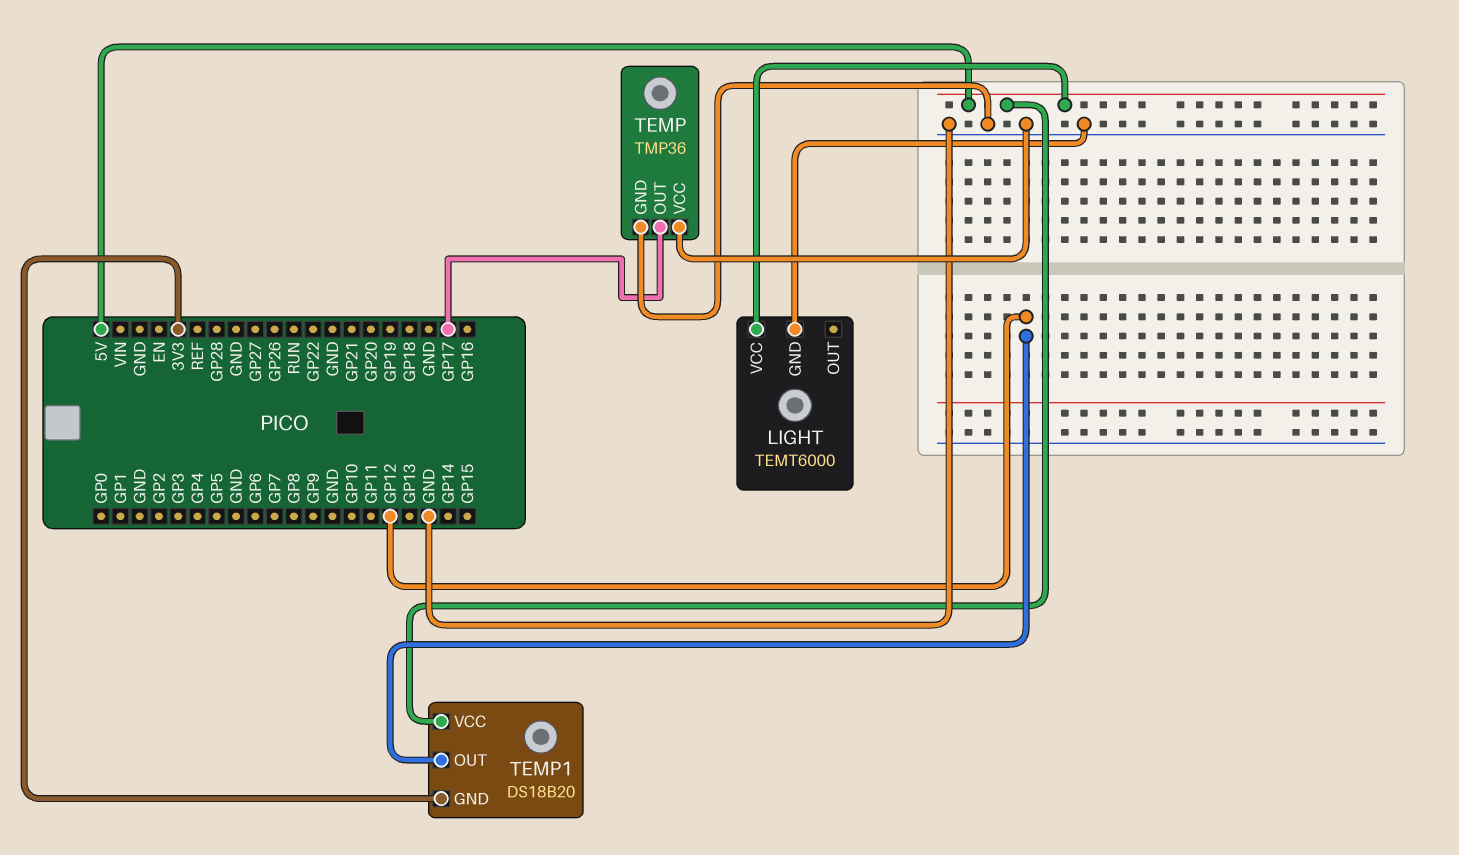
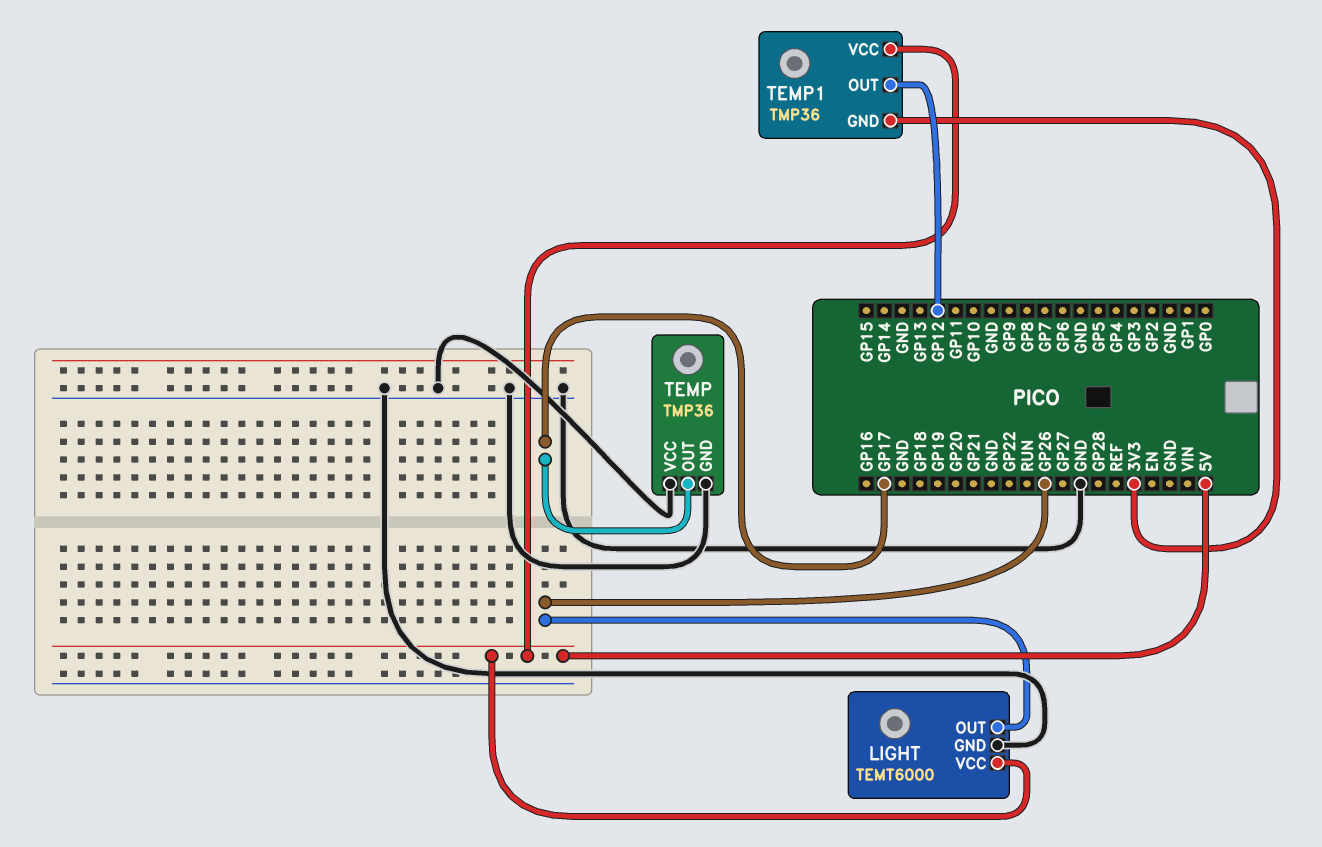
LIGHT pin OUT: none -> GP26
TEMP1: DS18B20 -> TMP36

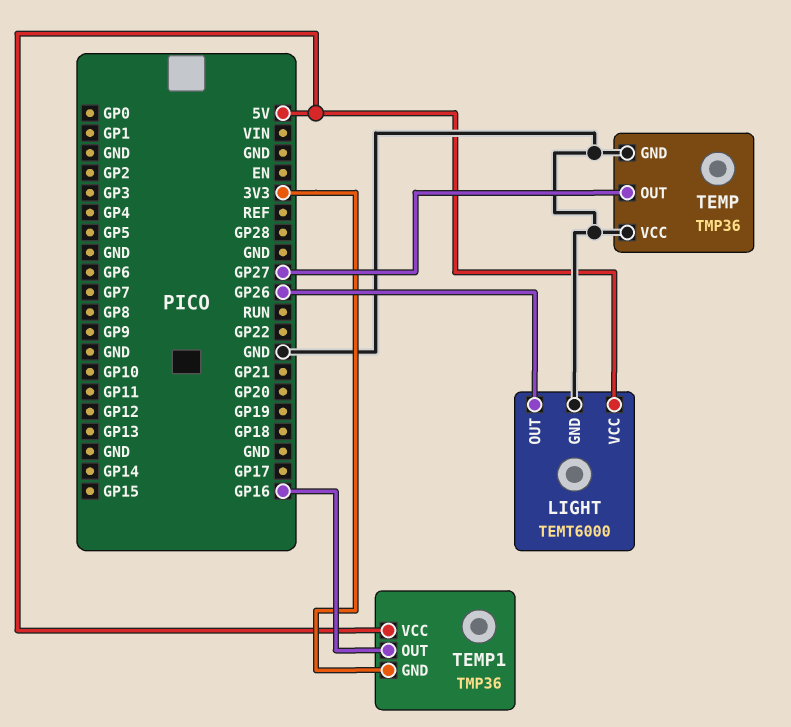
TEMP pin OUT: GP17 -> GP27
TEMP1 pin OUT: GP12 -> GP16

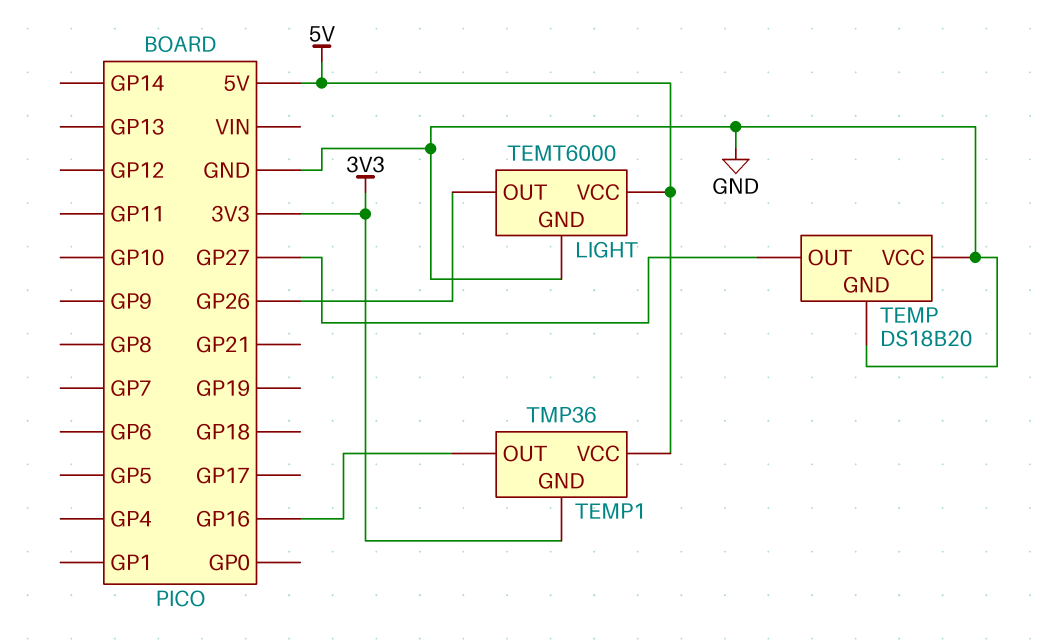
TEMP: TMP36 -> DS18B20

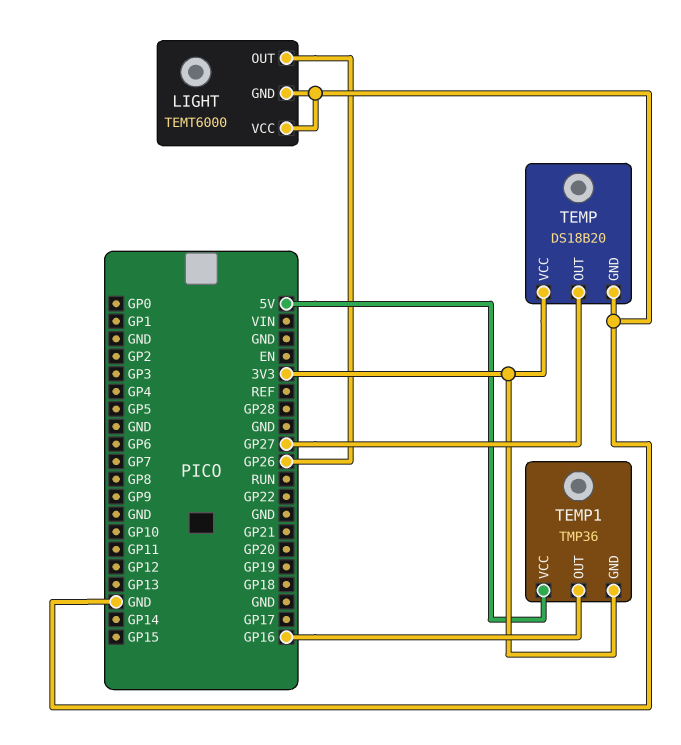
LIGHT pin VCC: 5V -> GND
TEMP pin VCC: GND -> 3V3

